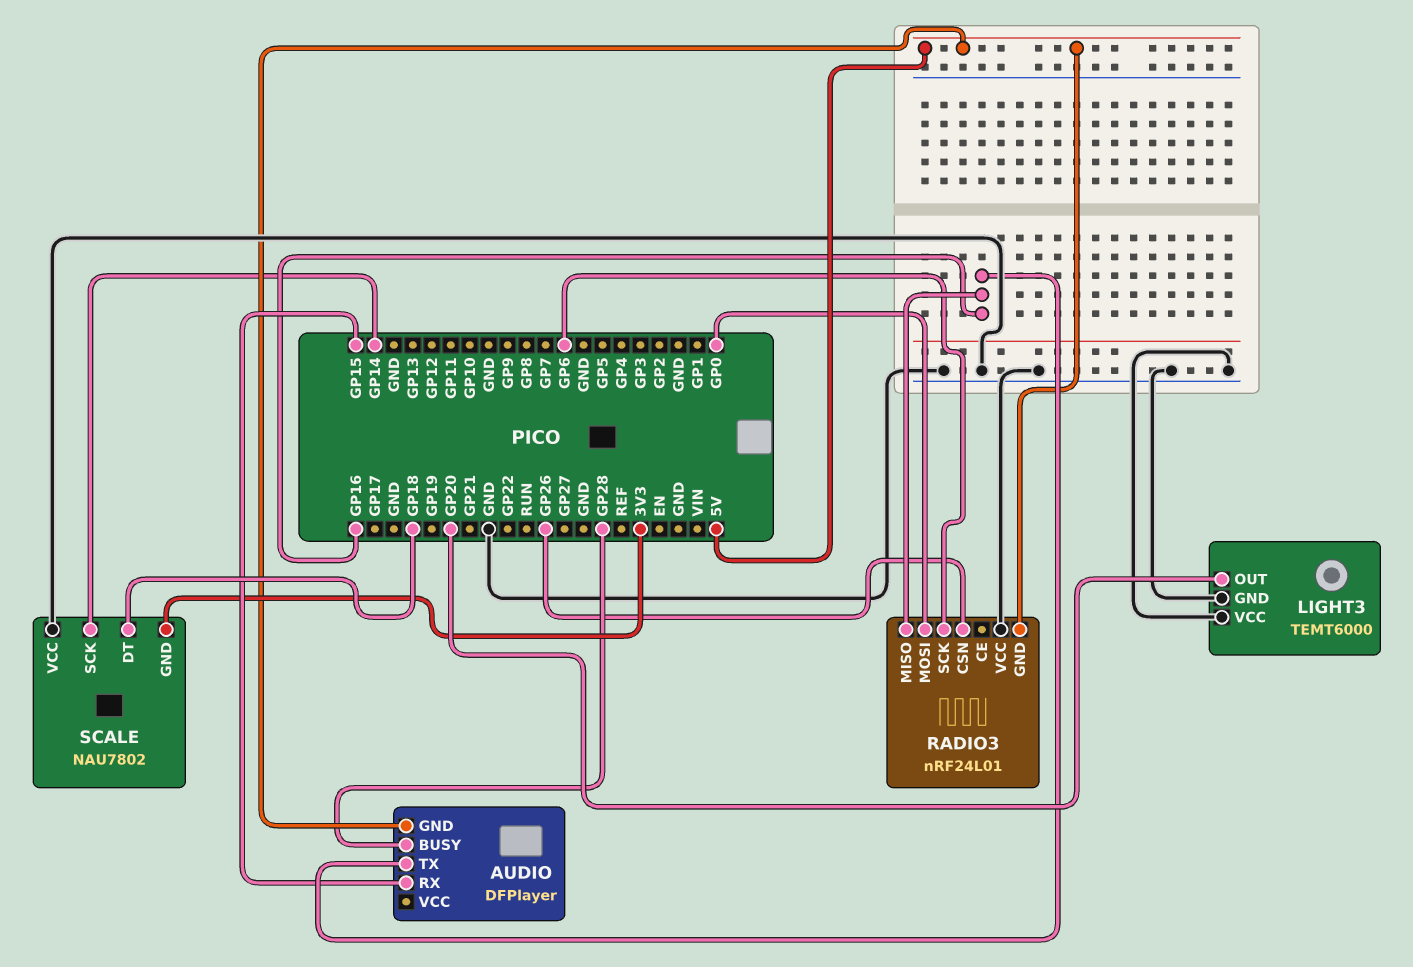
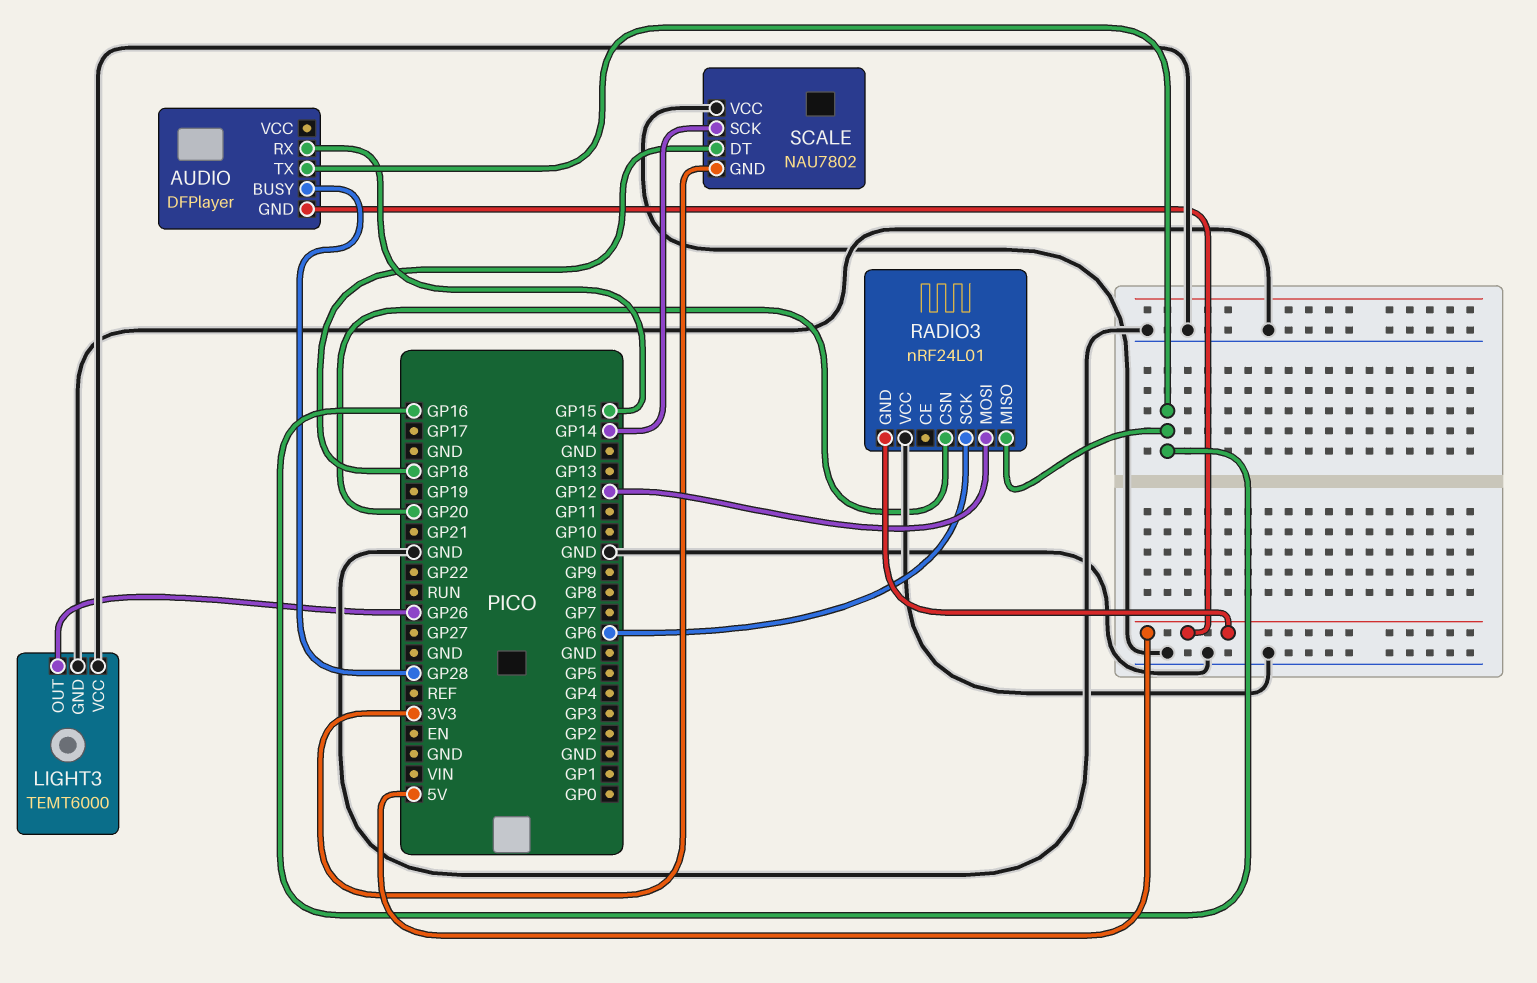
LIGHT3 pin OUT: GP20 -> GP26
RADIO3 pin CSN: GP26 -> GP20
RADIO3 pin MOSI: GP0 -> GP12

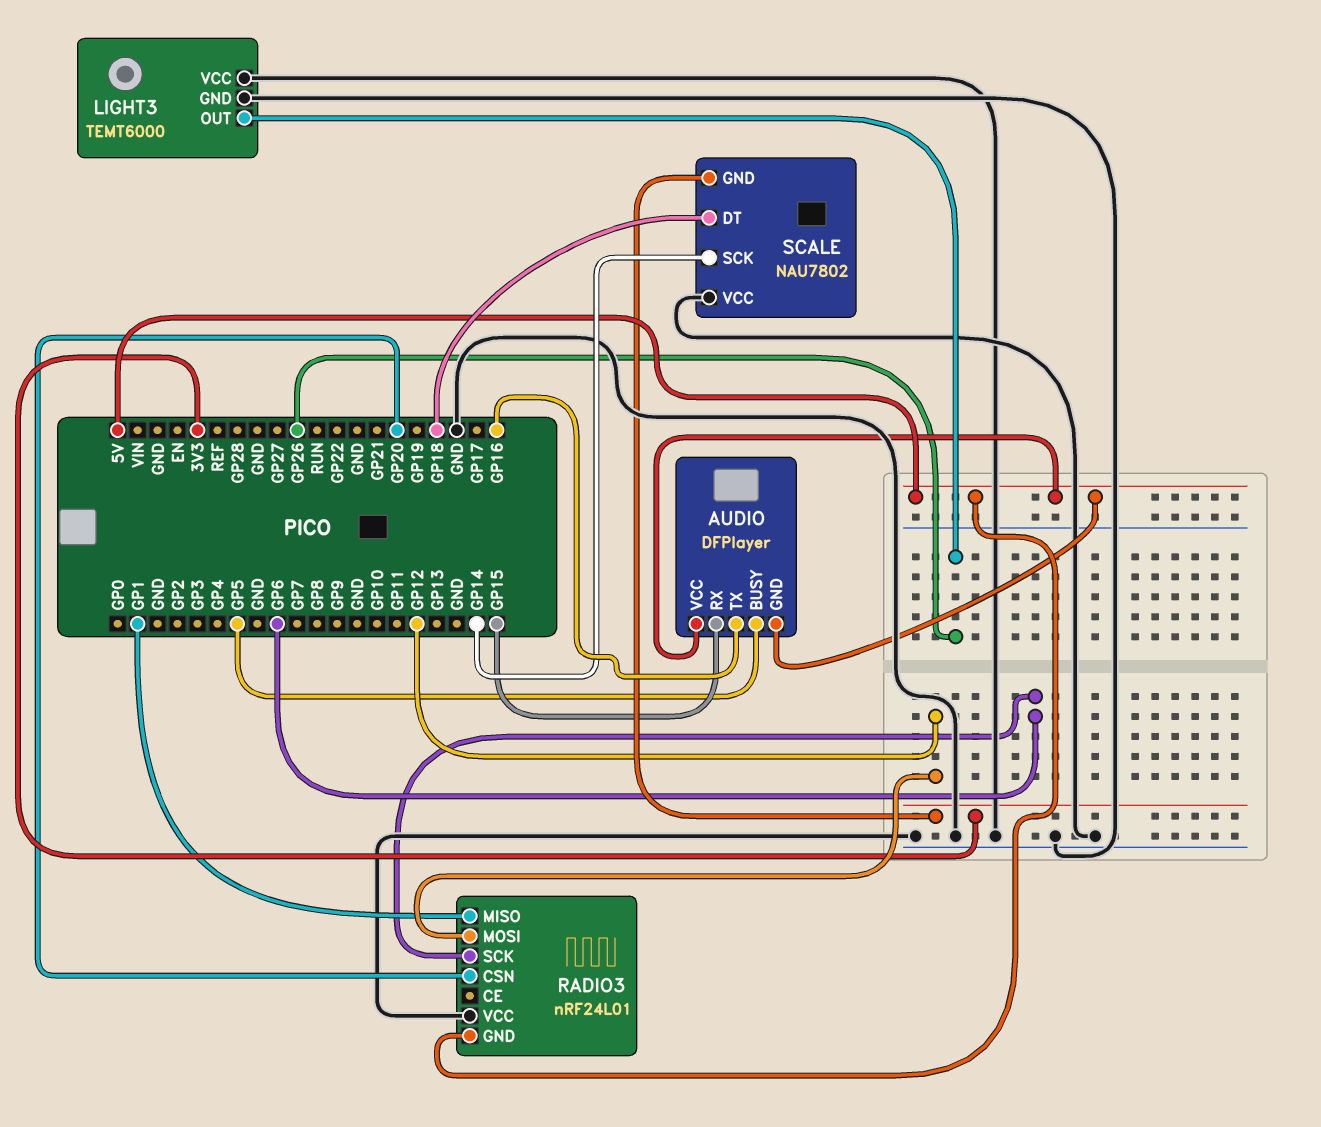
AUDIO pin BUSY: GP28 -> GP5
AUDIO pin VCC: none -> 5V
RADIO3 pin MISO: GP16 -> GP1

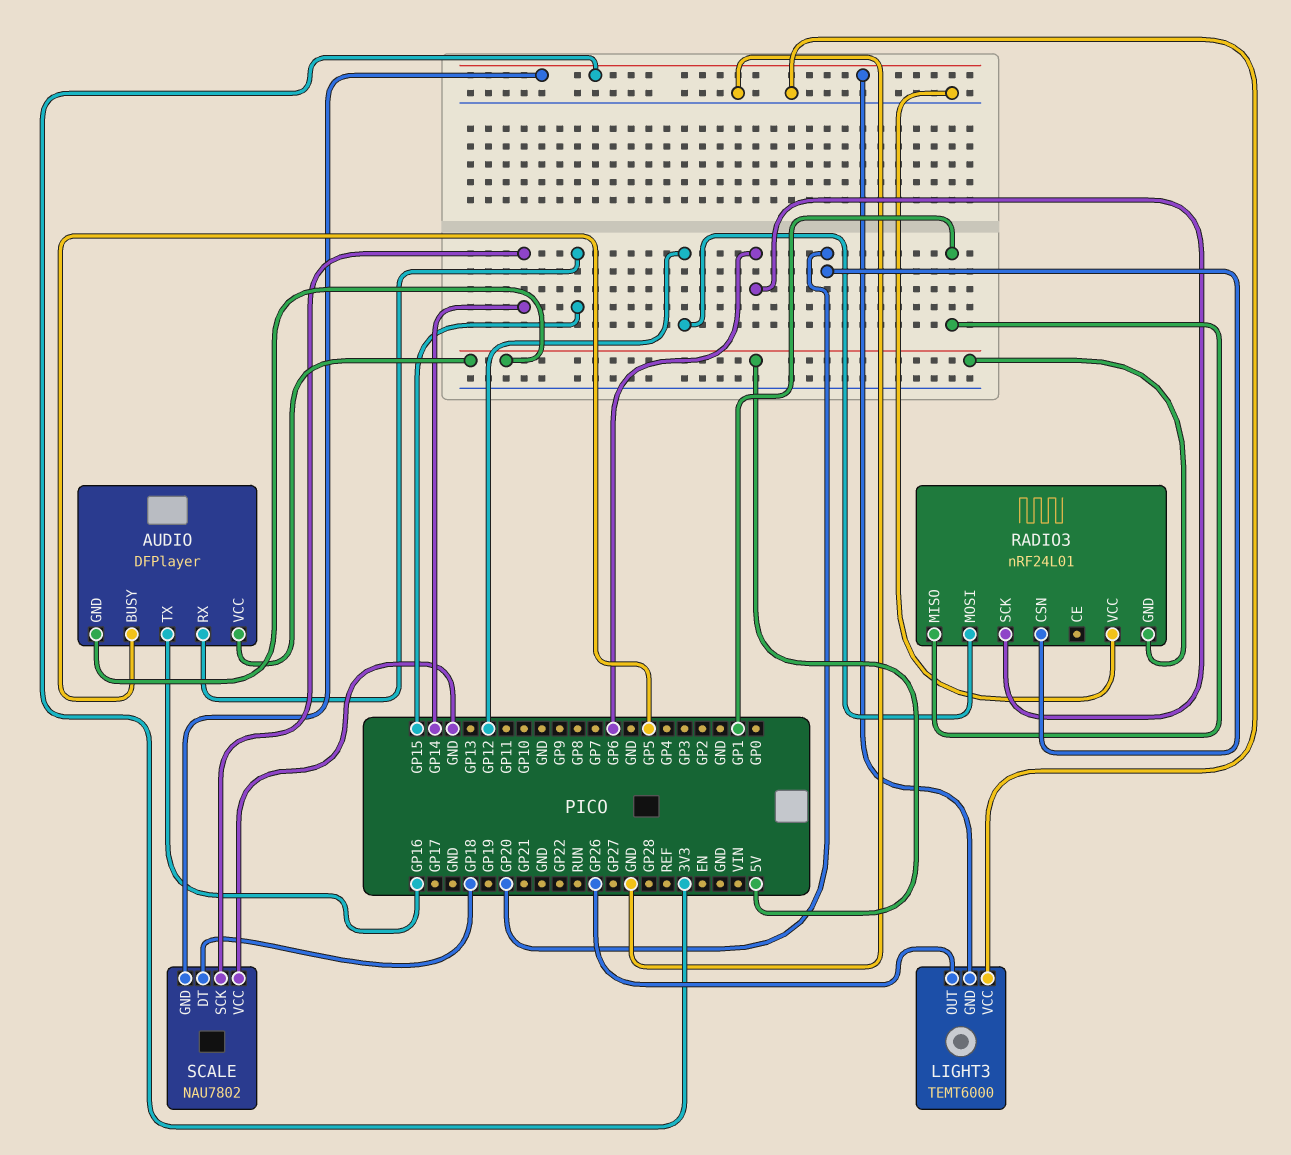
LIGHT3 pin GND: GND -> 3V3

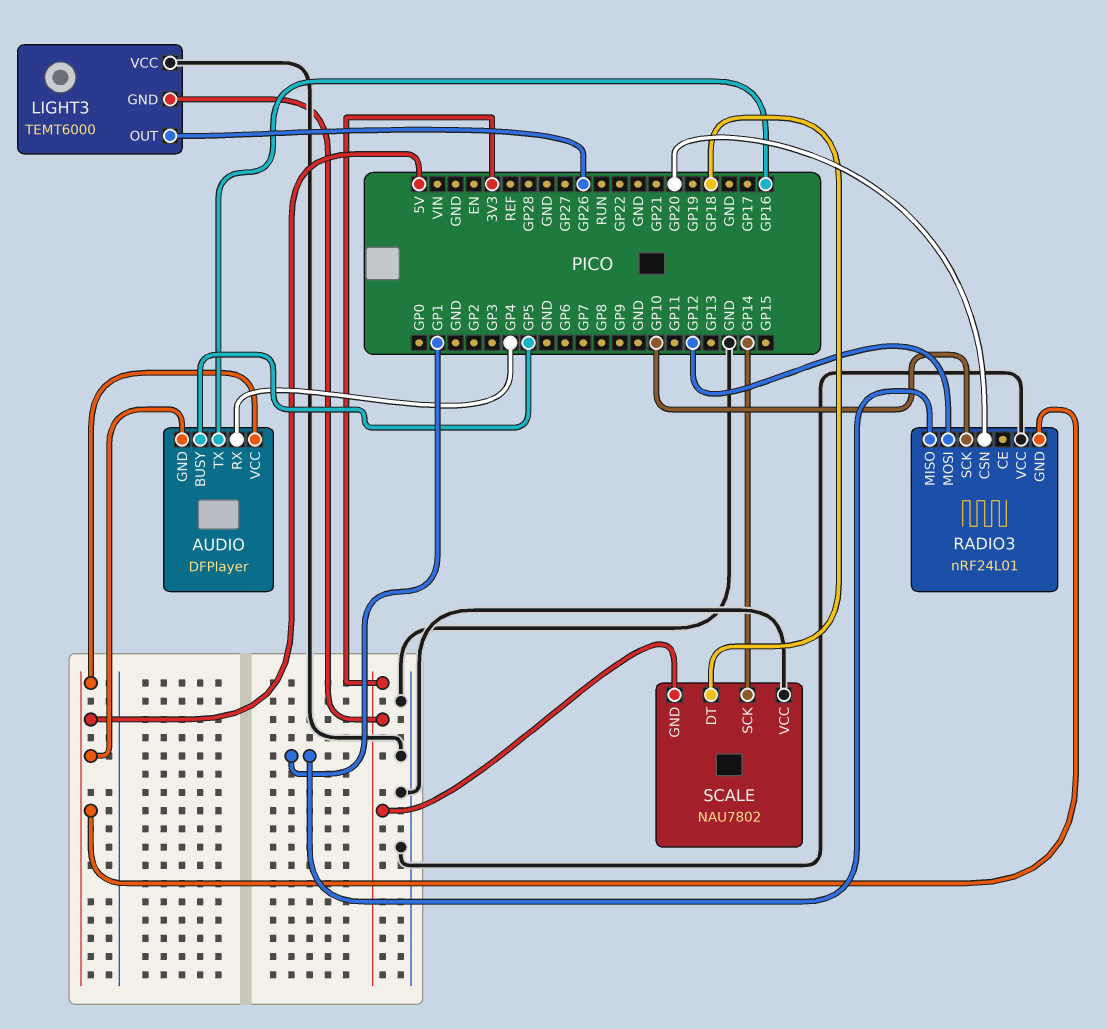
AUDIO pin RX: GP15 -> GP4
RADIO3 pin SCK: GP6 -> GP10

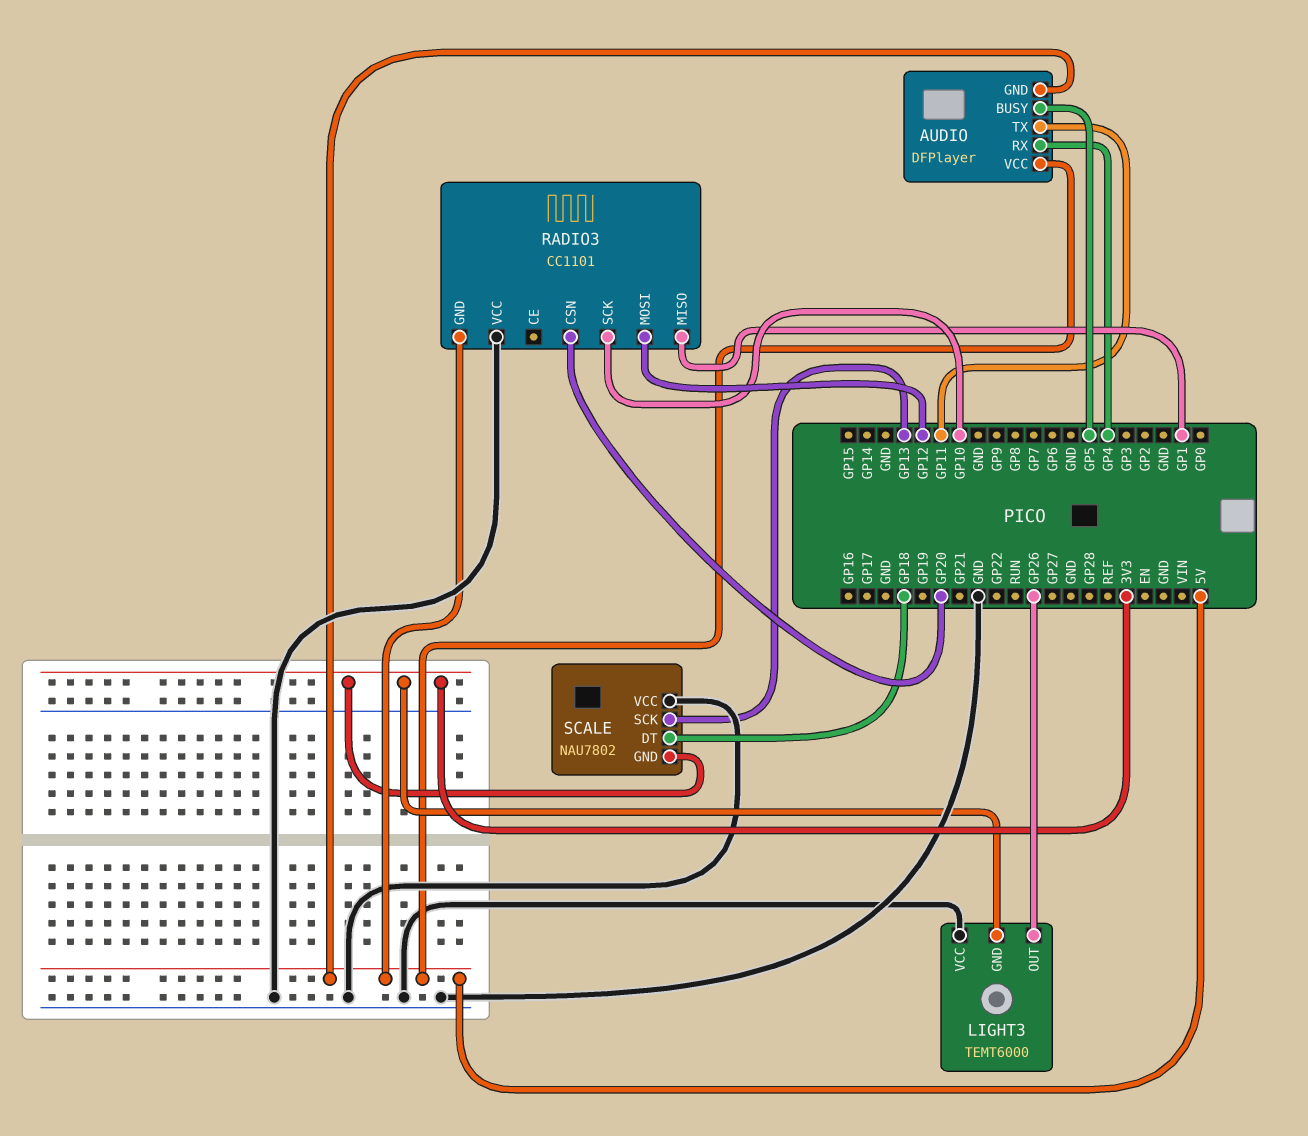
AUDIO pin TX: GP16 -> GP11
RADIO3: nRF24L01 -> CC1101
SCALE pin SCK: GP14 -> GP13

